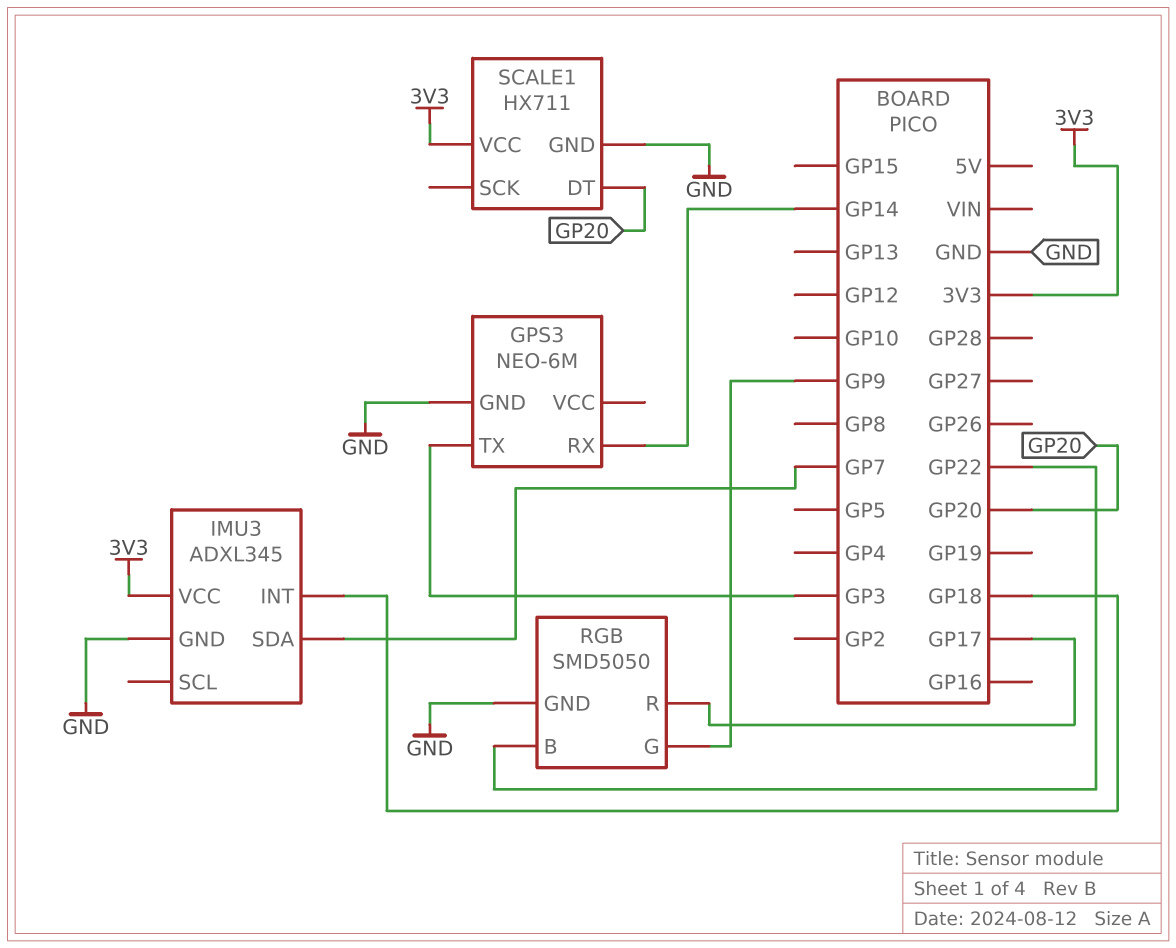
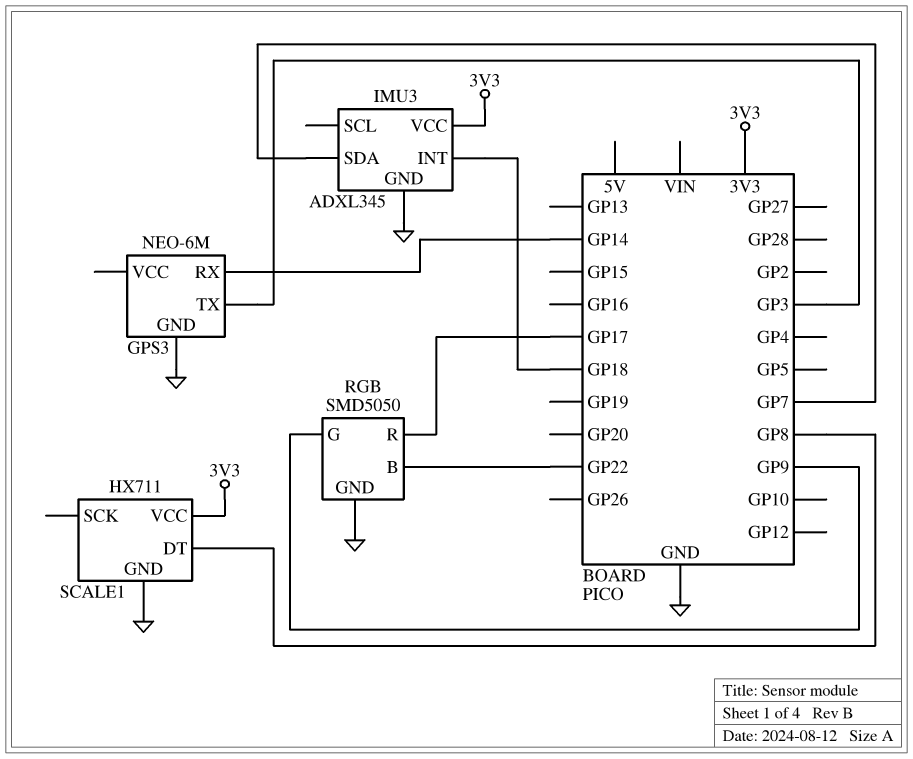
SCALE1 pin DT: GP20 -> GP8

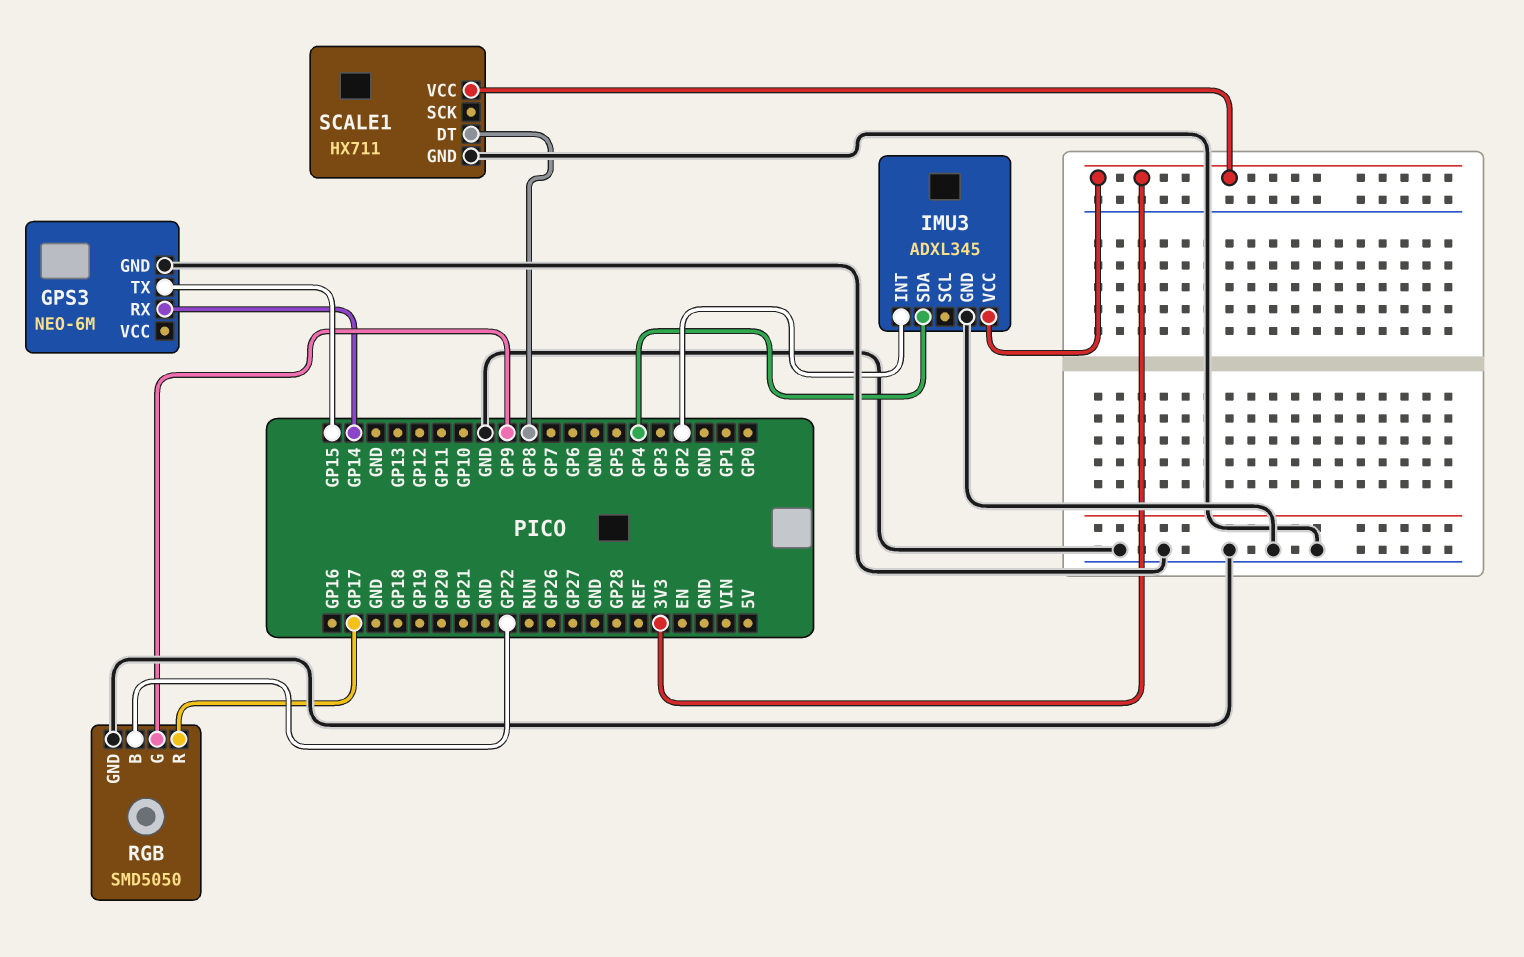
GPS3 pin TX: GP3 -> GP15
IMU3 pin INT: GP18 -> GP2
IMU3 pin SDA: GP7 -> GP4

